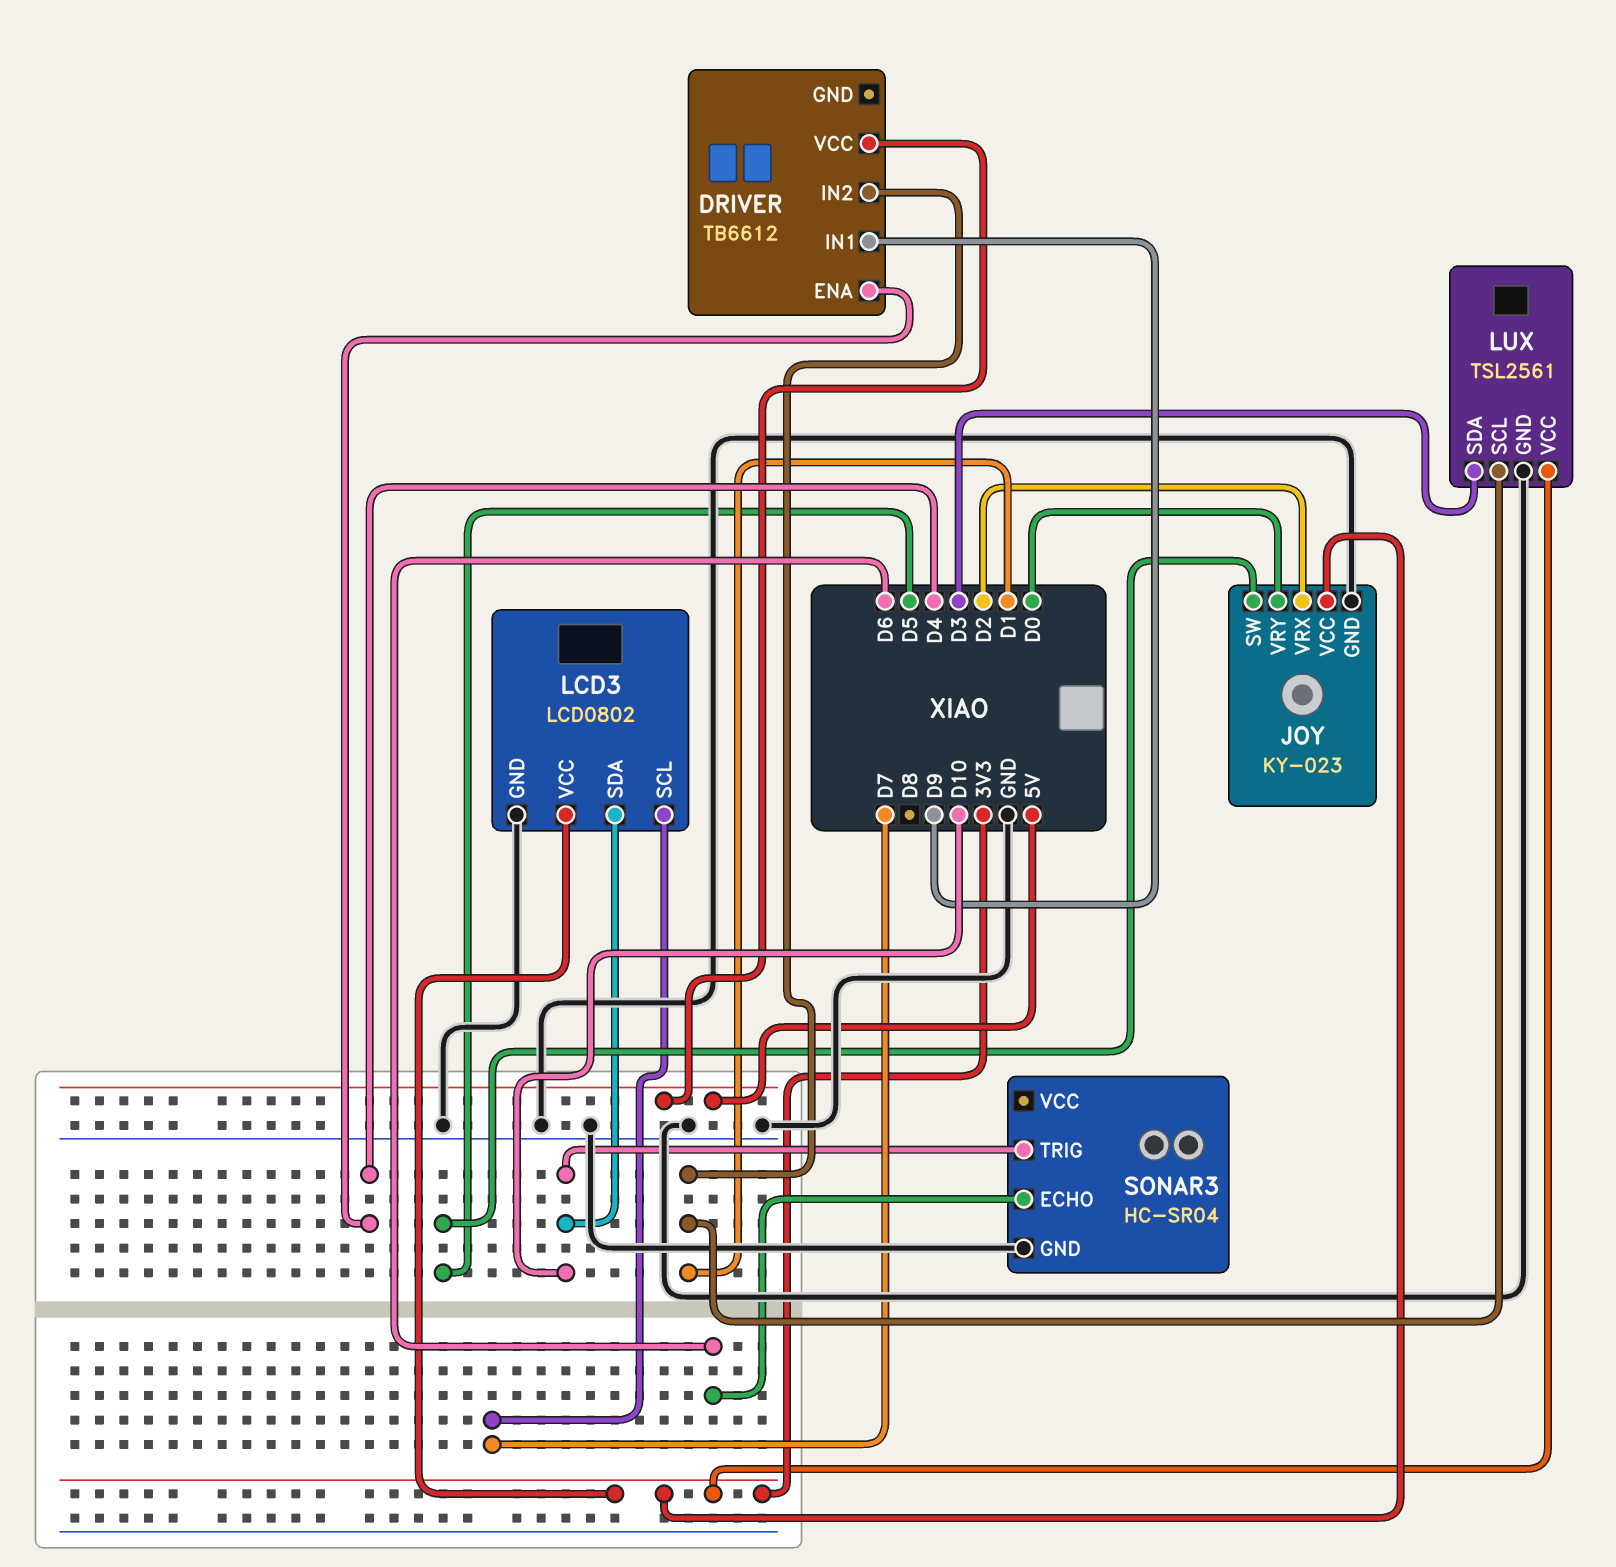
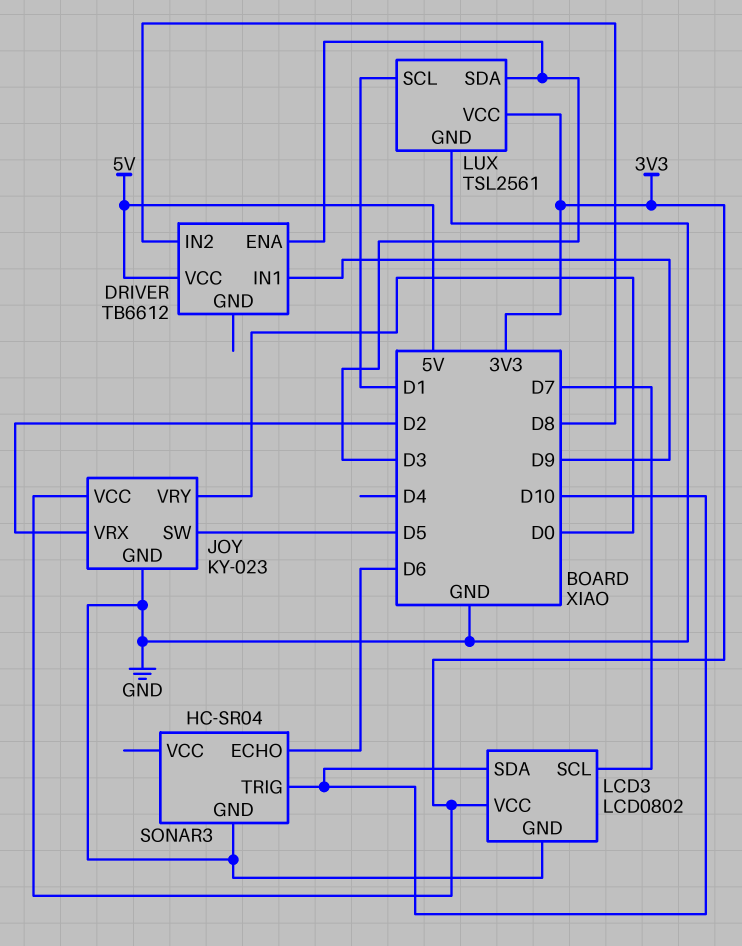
DRIVER pin ENA: D4 -> D3
DRIVER pin IN2: D1 -> D8

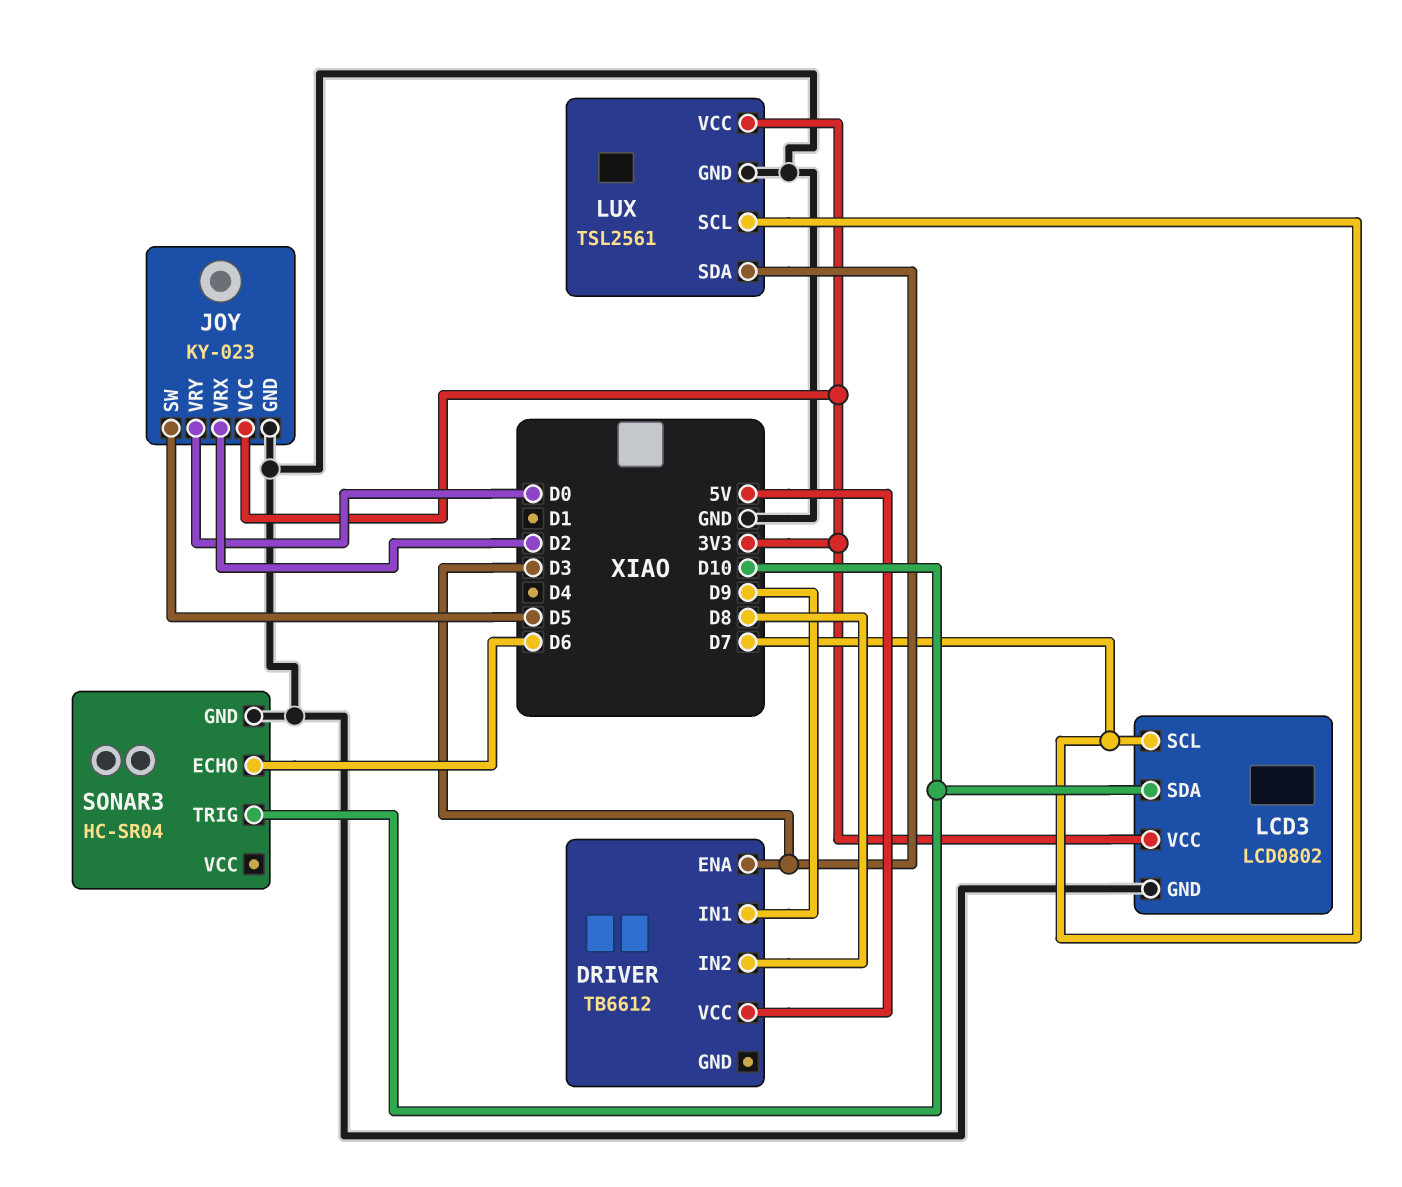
LUX pin SCL: D1 -> D7

